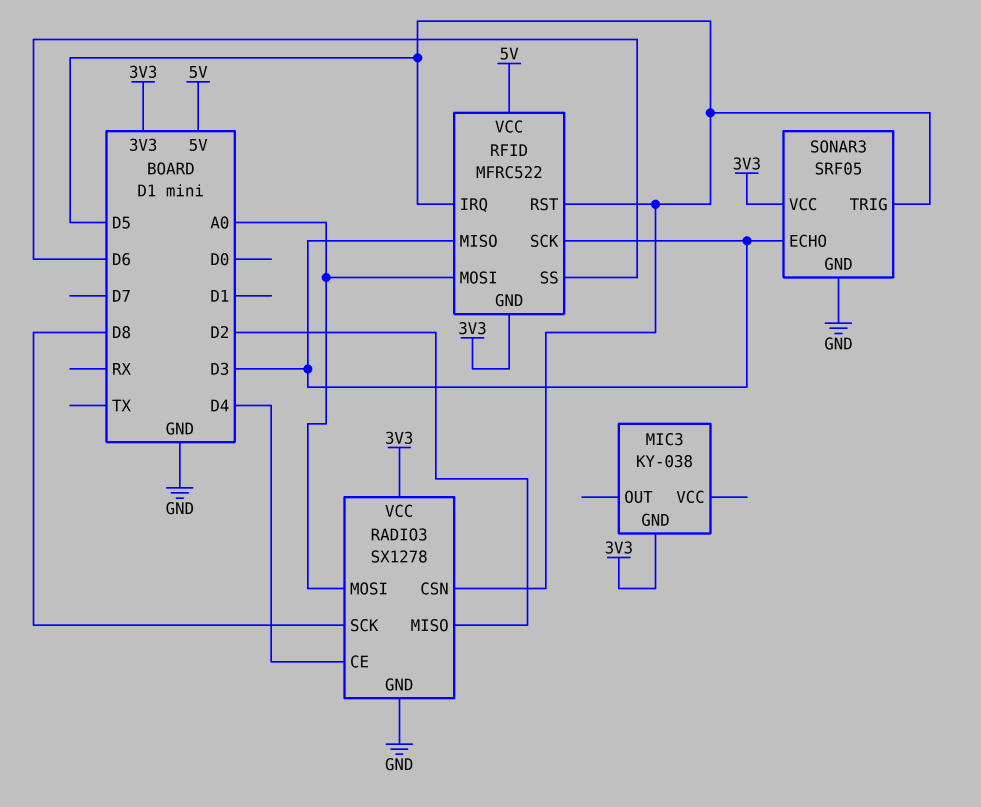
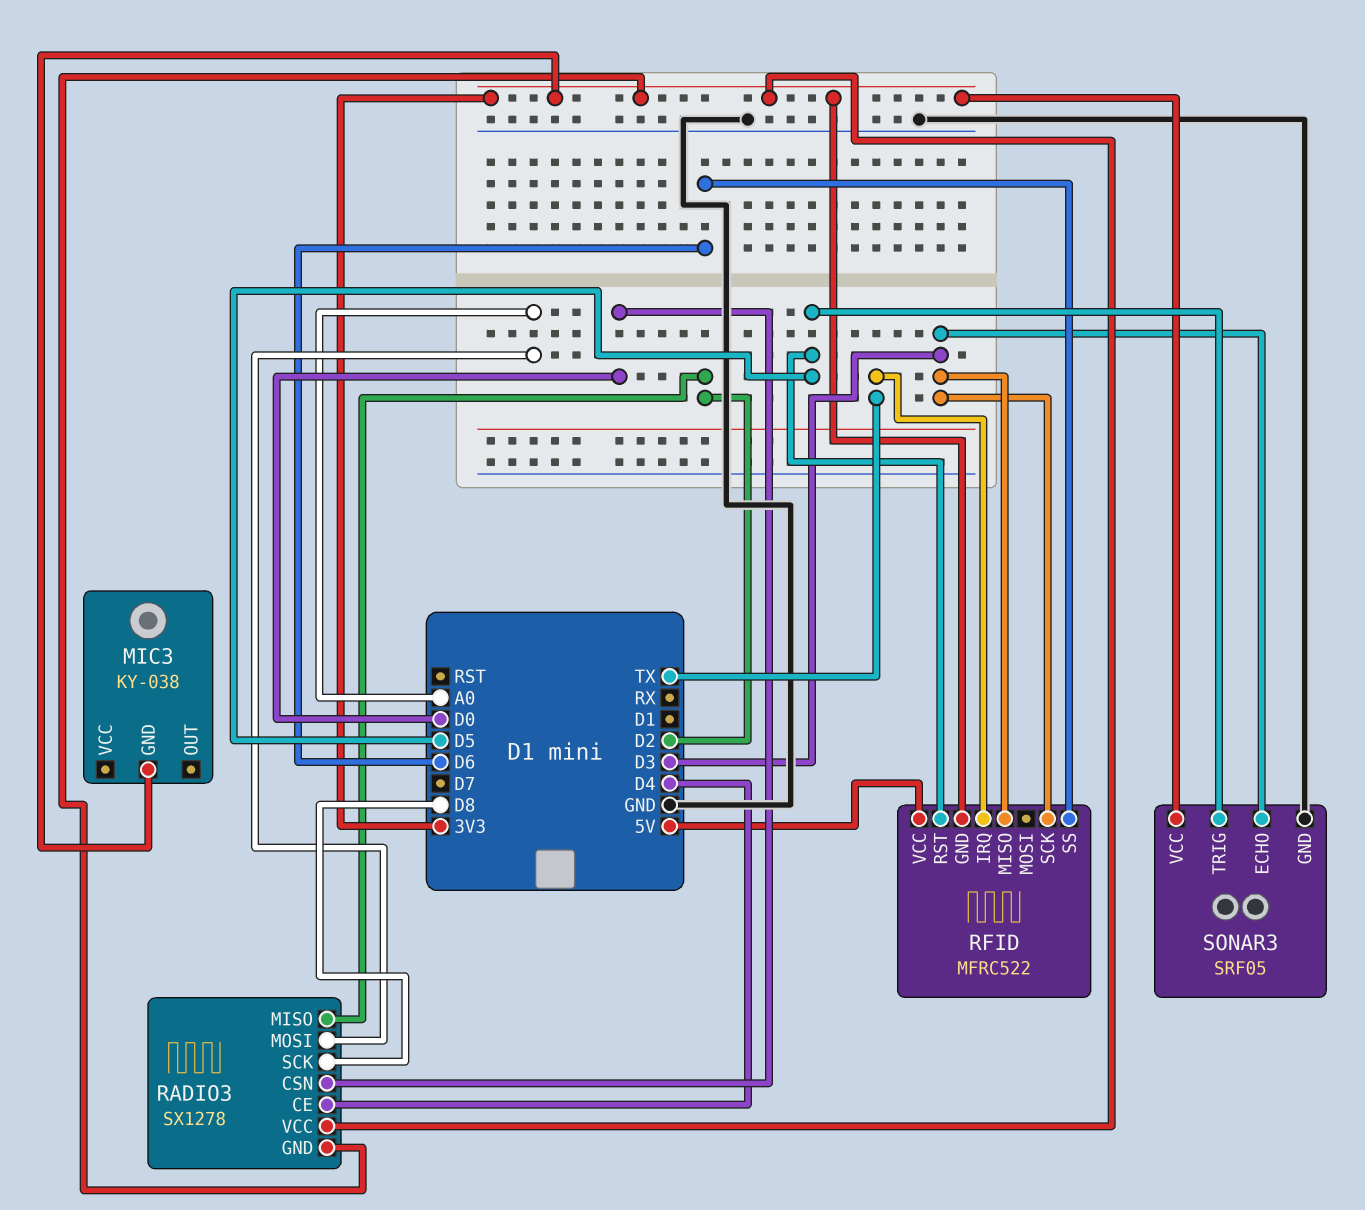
RADIO3 pin CSN: D5 -> D0
RADIO3 pin GND: GND -> 3V3
RFID pin IRQ: D5 -> TX
RFID pin MOSI: A0 -> none

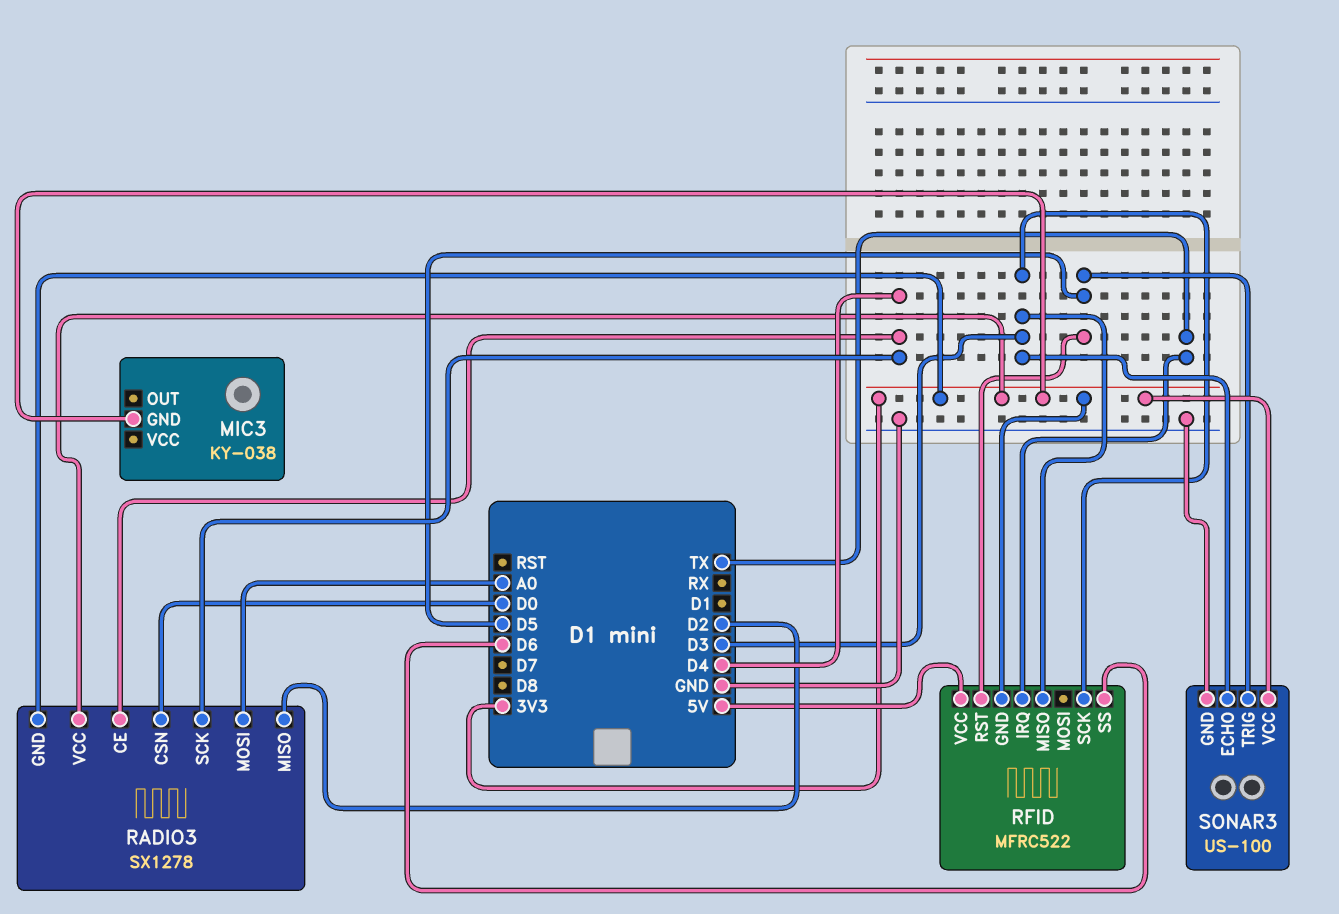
RADIO3 pin SCK: D8 -> D4
SONAR3: SRF05 -> US-100

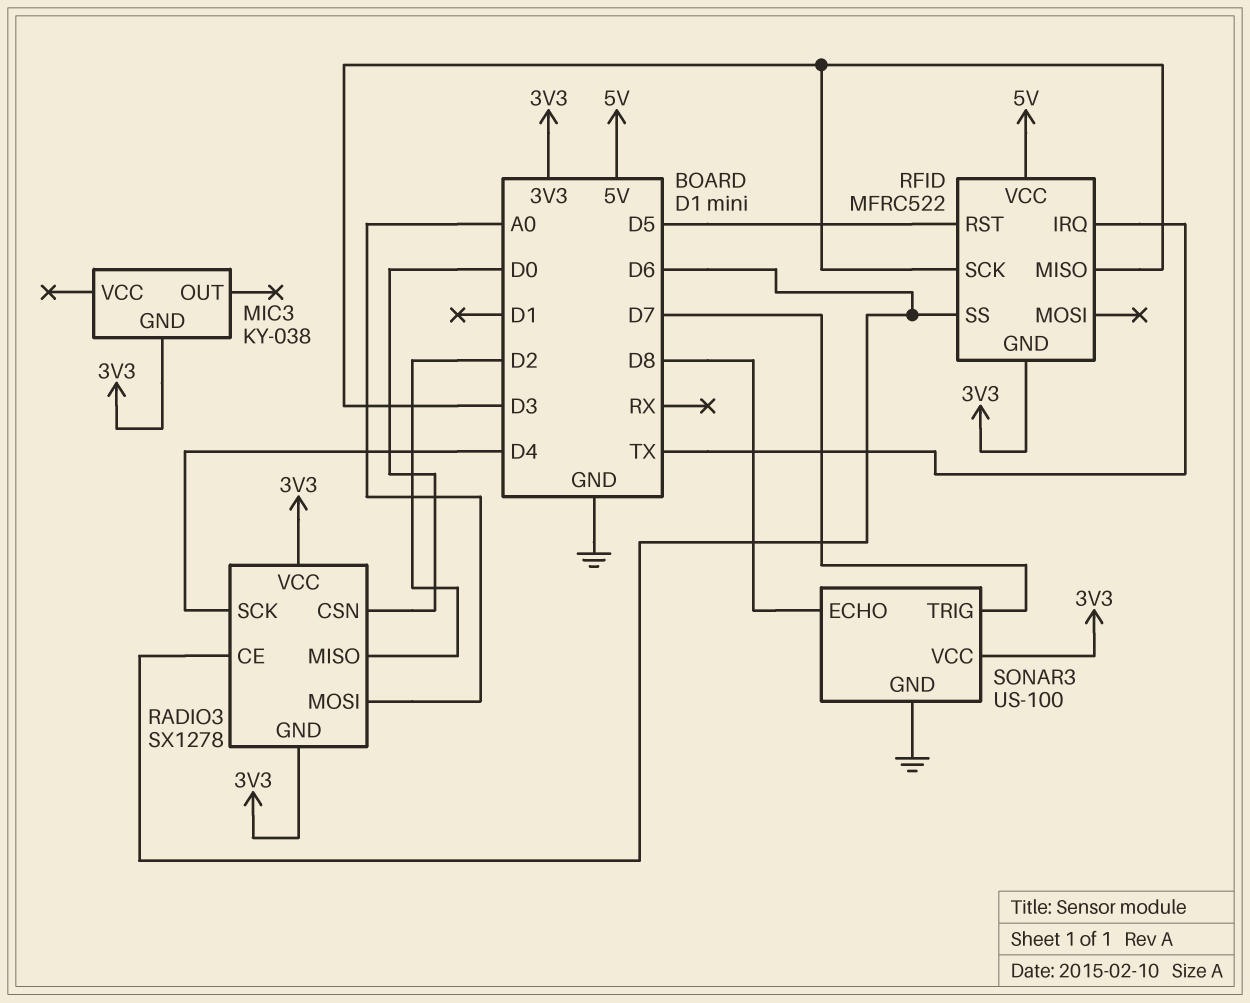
RADIO3 pin CE: D4 -> D6
SONAR3 pin ECHO: D3 -> D8
SONAR3 pin TRIG: D5 -> D7

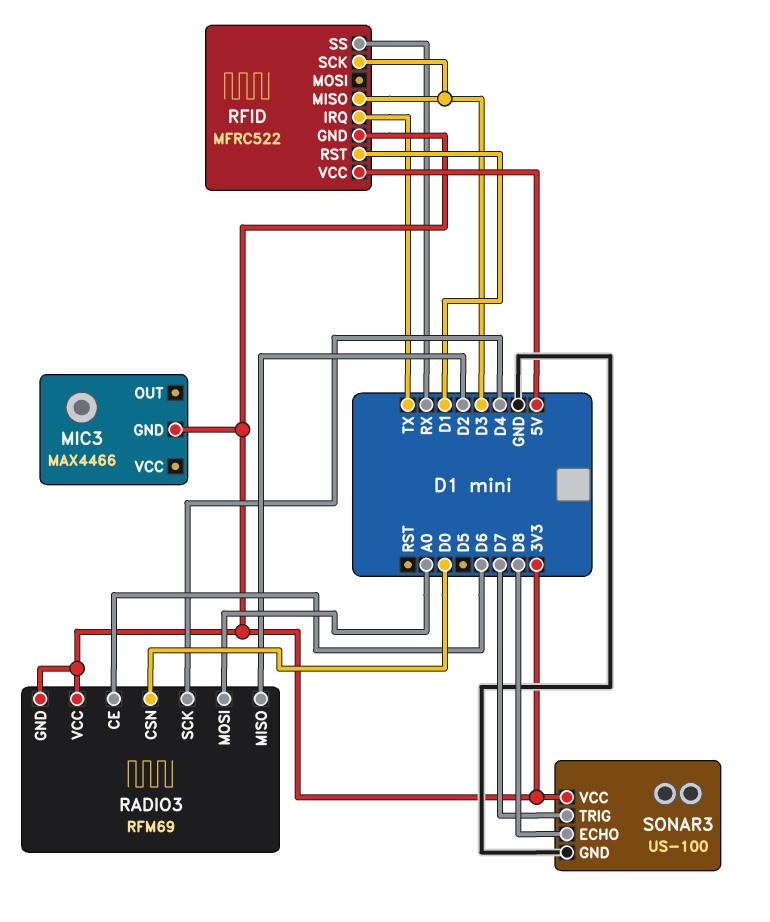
MIC3: KY-038 -> MAX4466
RADIO3: SX1278 -> RFM69
RFID pin RST: D5 -> D1
RFID pin SS: D6 -> RX

